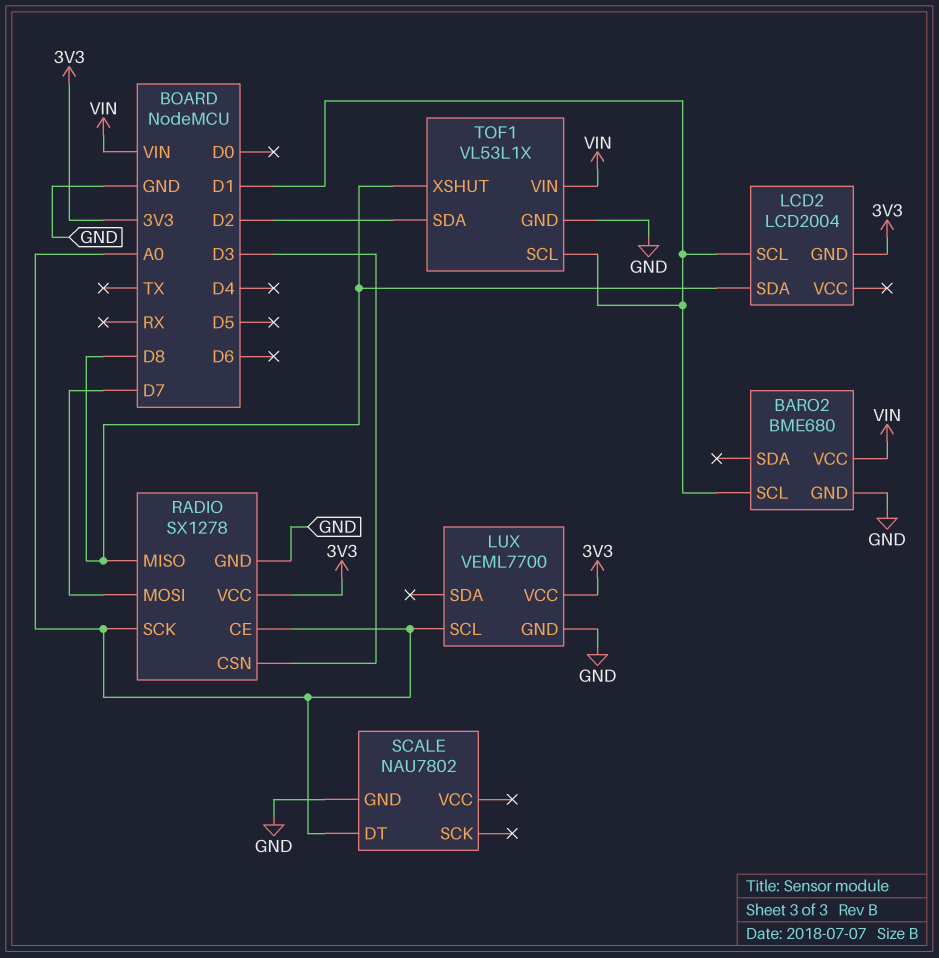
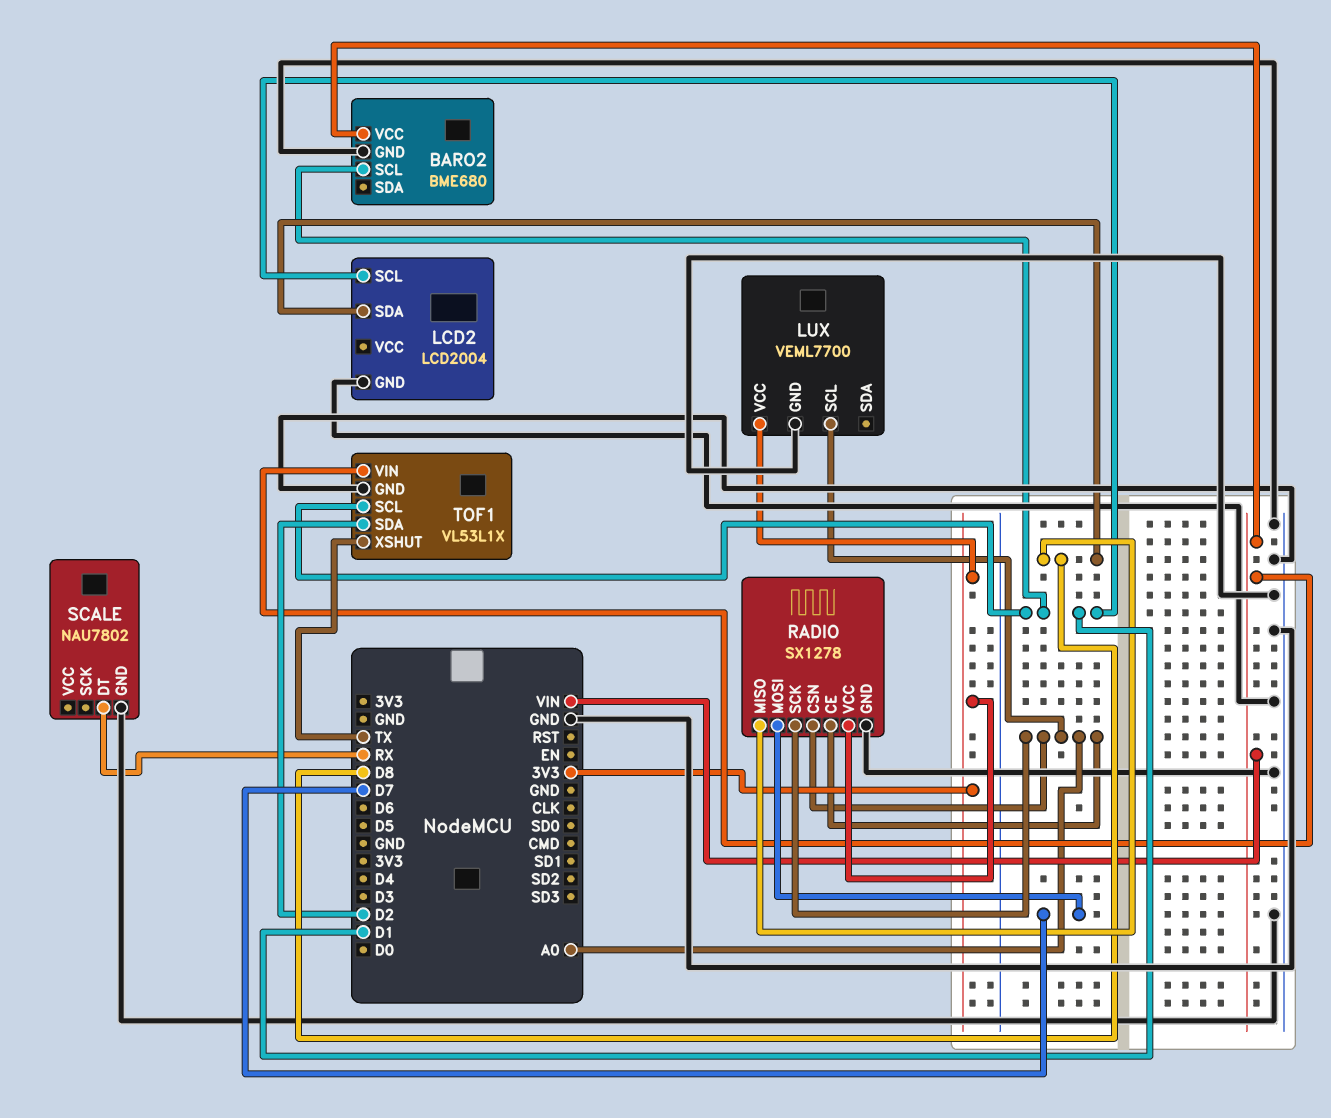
LCD2 pin GND: 3V3 -> GND
RADIO pin CSN: D3 -> A0
SCALE pin DT: A0 -> RX
TOF1 pin XSHUT: D8 -> TX

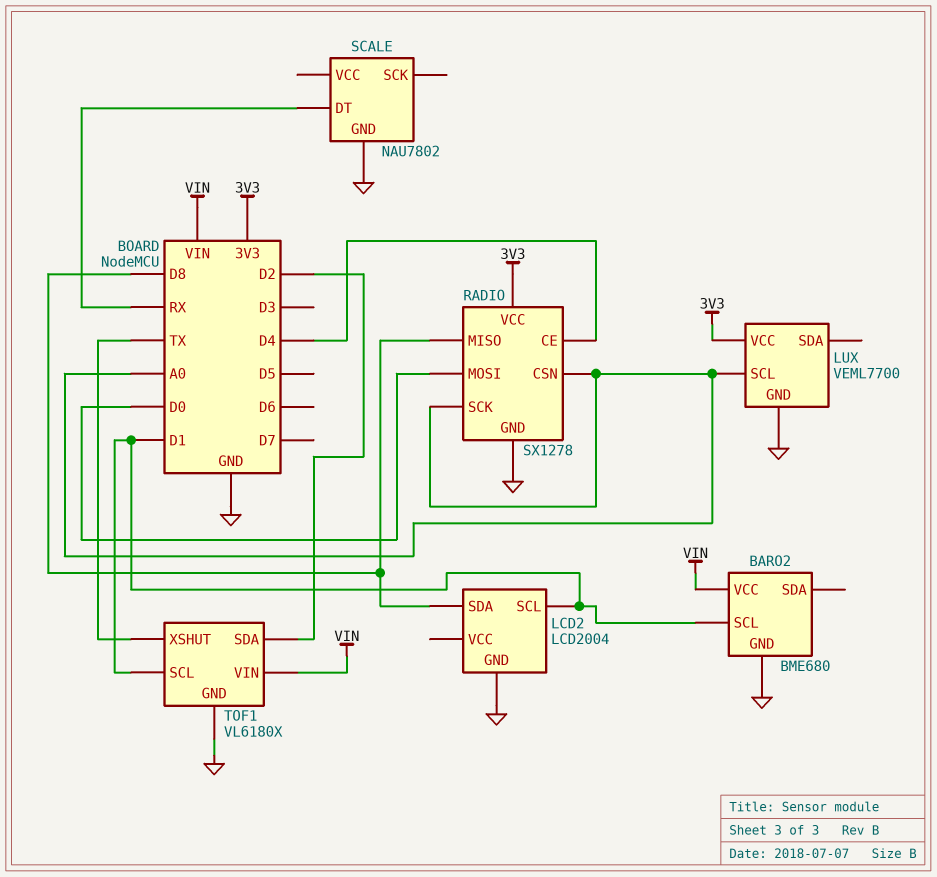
RADIO pin CE: A0 -> D4
RADIO pin MOSI: D7 -> D0
TOF1: VL53L1X -> VL6180X

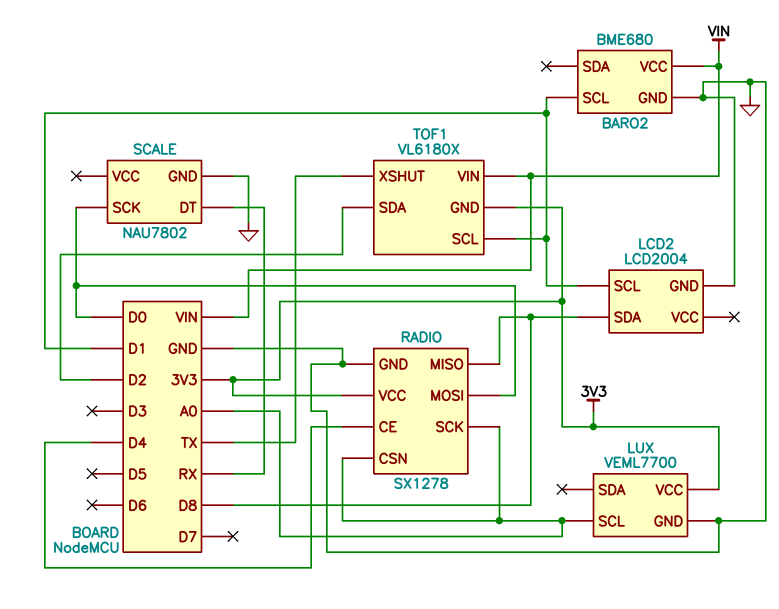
SCALE pin SCK: none -> D0
TOF1 pin GND: GND -> 3V3

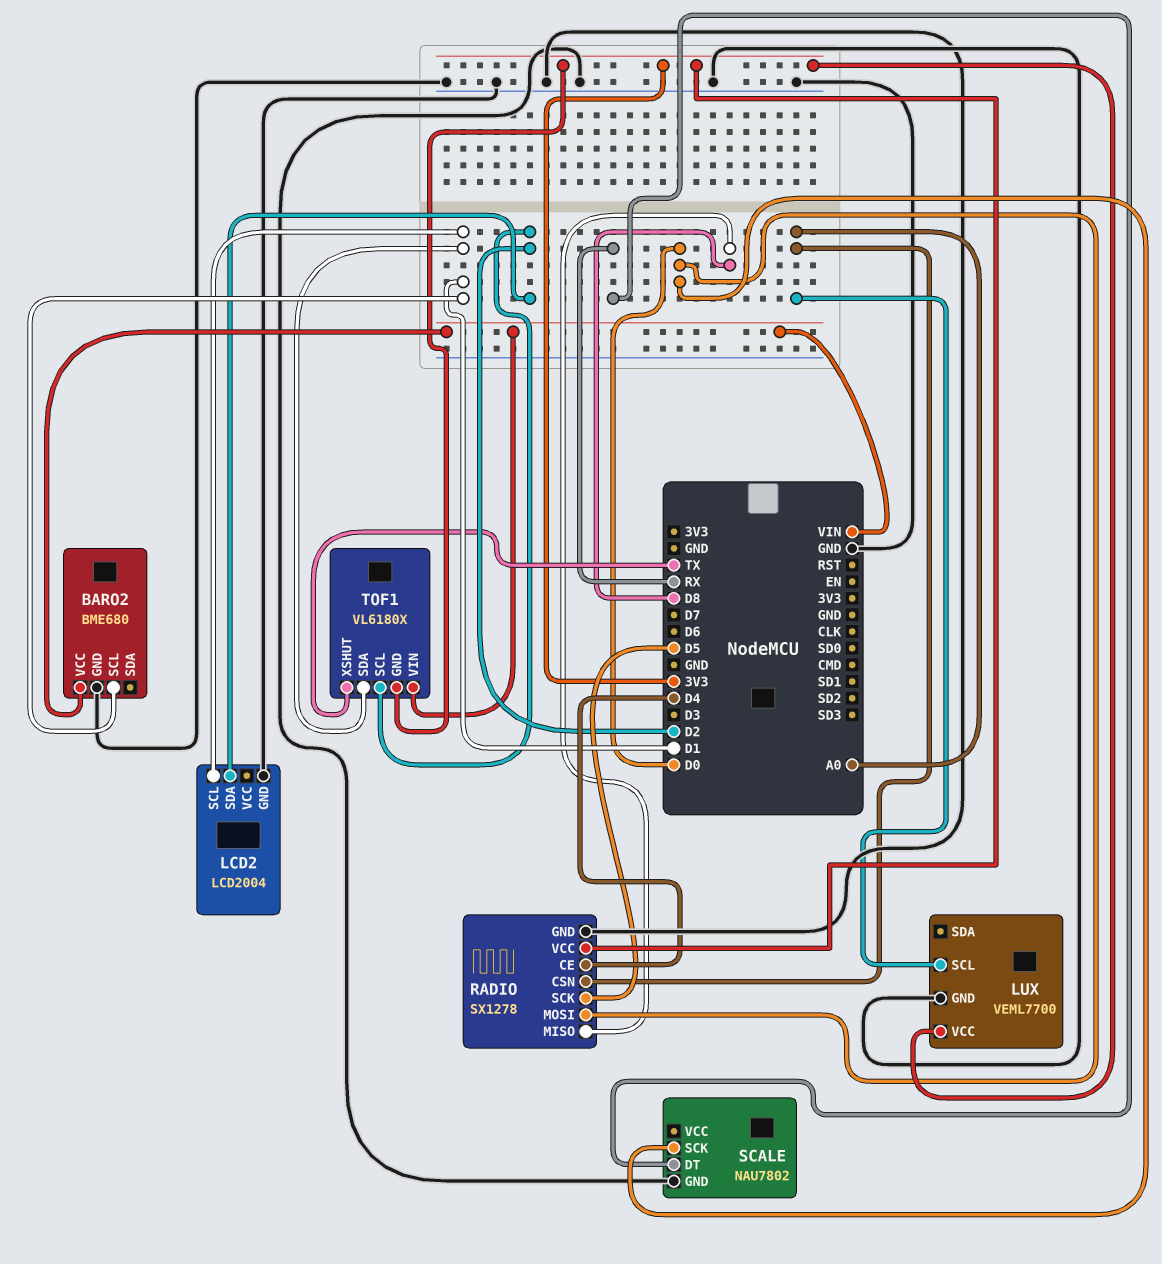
LCD2 pin SDA: D8 -> D2
RADIO pin SCK: A0 -> D5
TOF1 pin SCL: D1 -> D2
TOF1 pin SDA: D2 -> D1

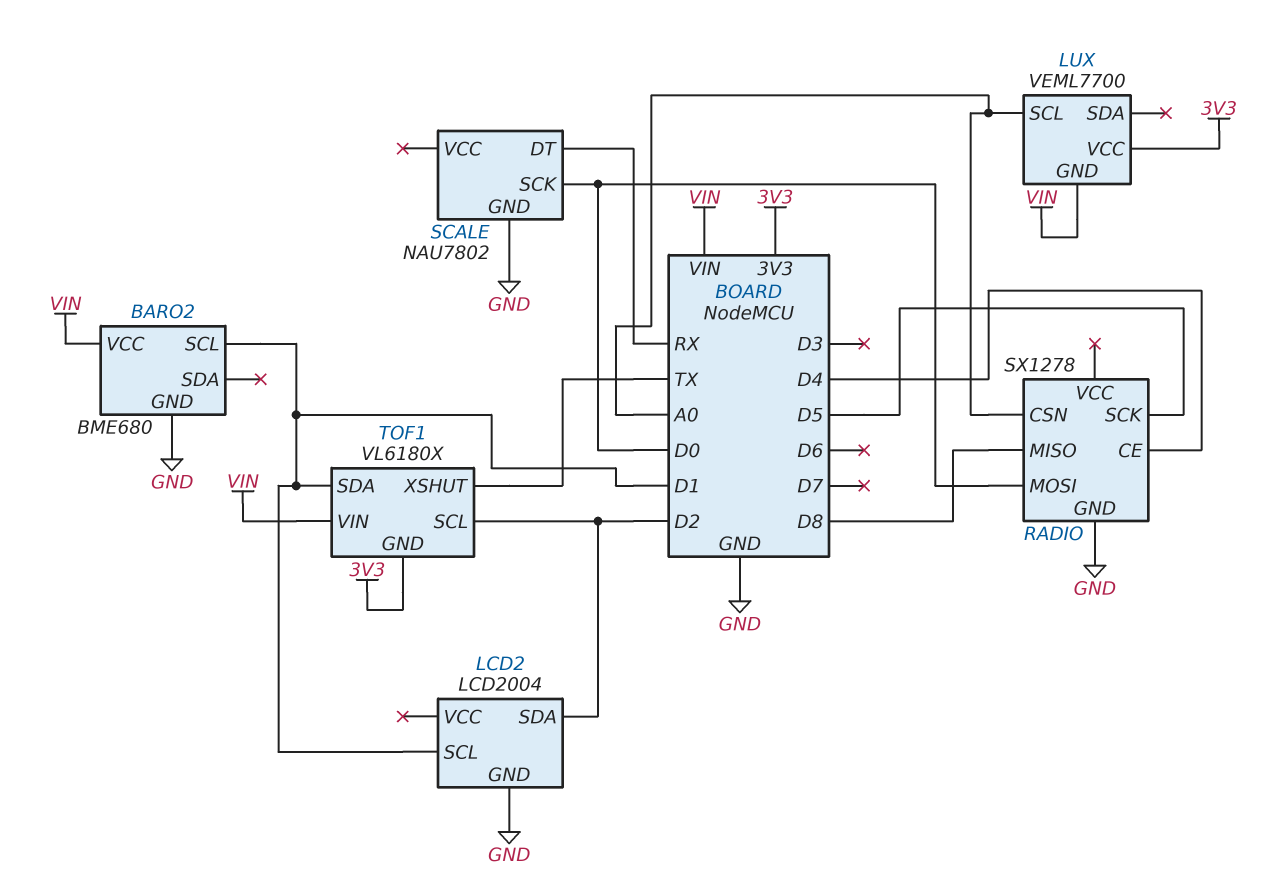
LUX pin GND: GND -> VIN
RADIO pin VCC: 3V3 -> none

